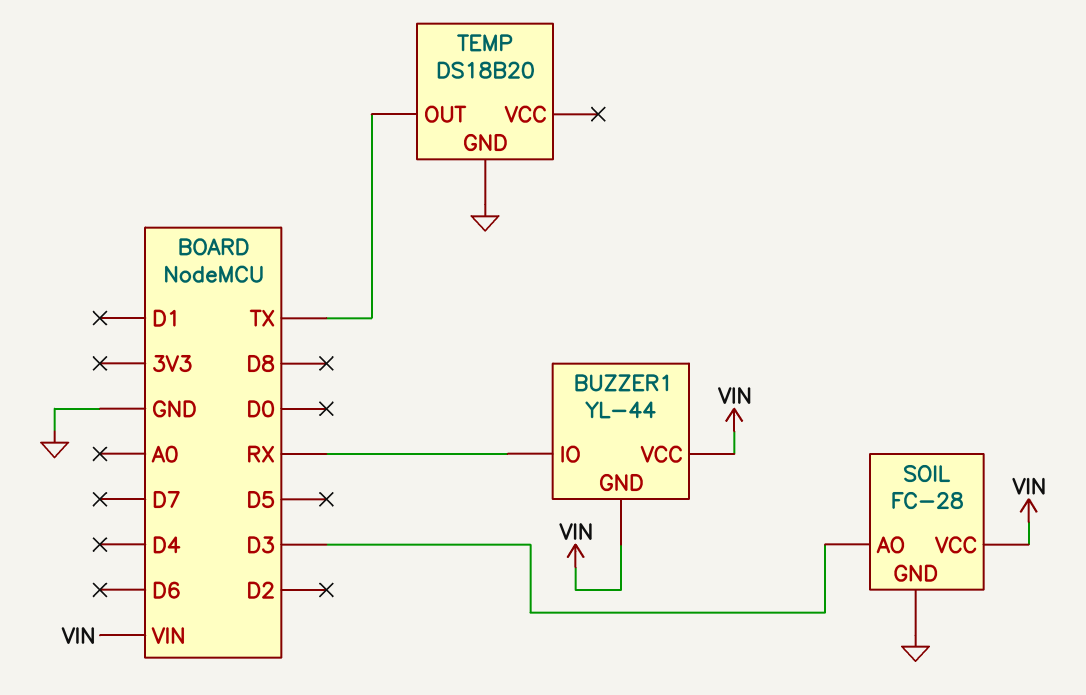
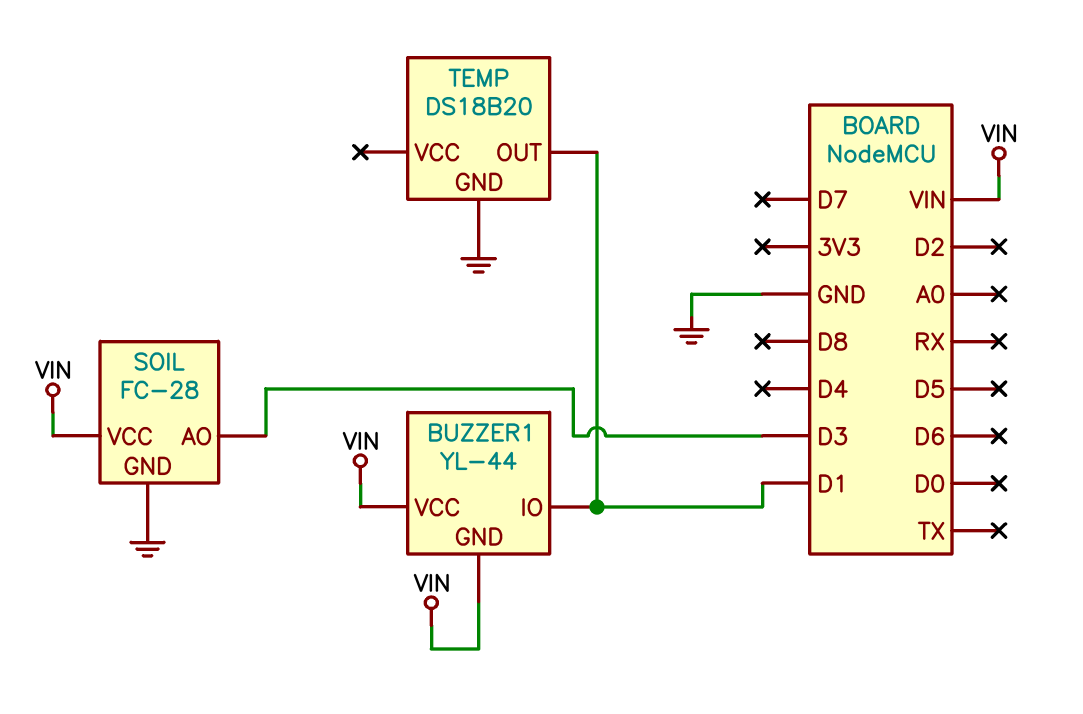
BUZZER1 pin IO: RX -> D1
TEMP pin OUT: TX -> D1

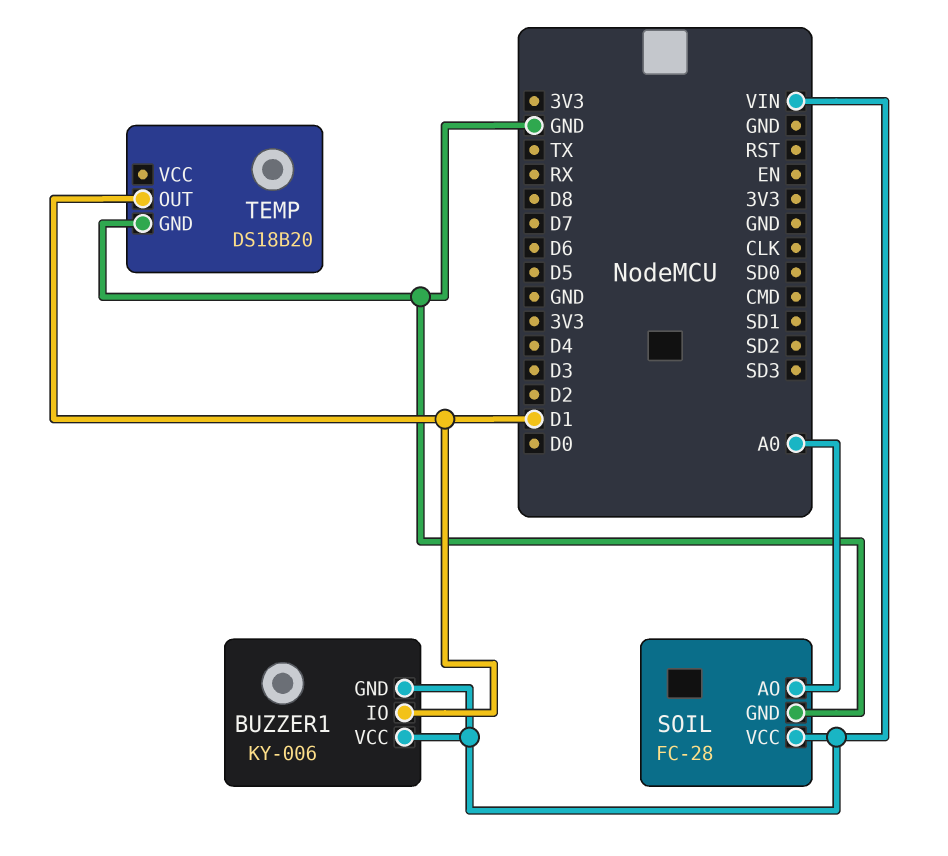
BUZZER1: YL-44 -> KY-006
SOIL pin AO: D3 -> A0

